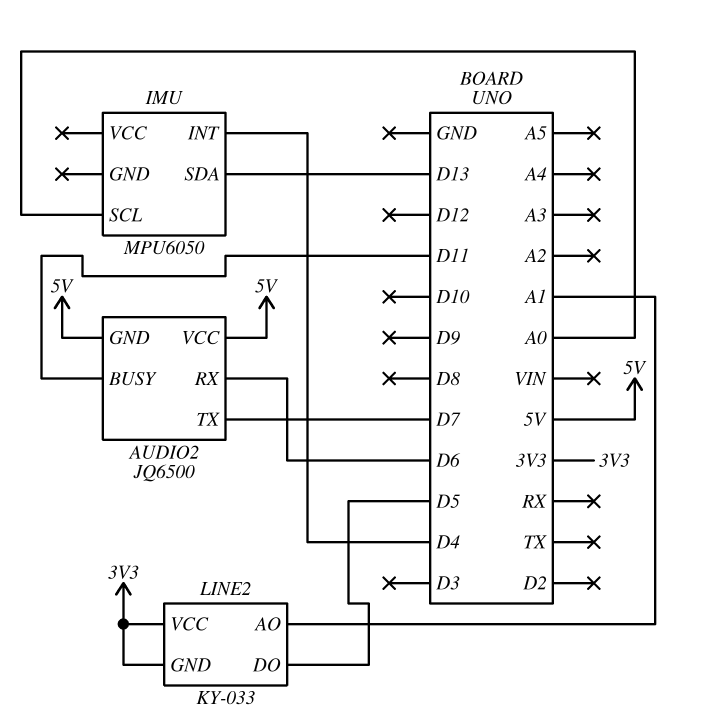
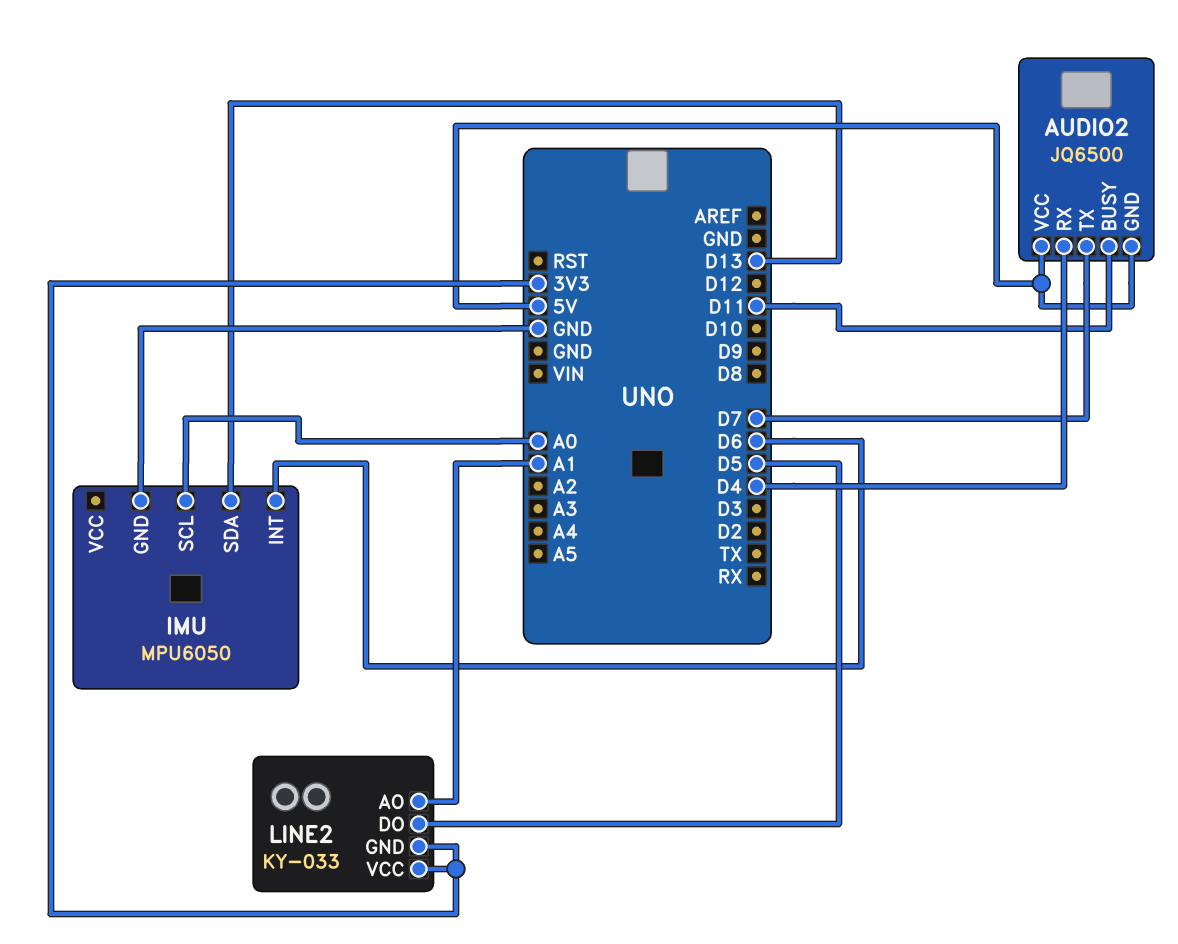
AUDIO2 pin RX: D6 -> D4
IMU pin GND: none -> GND
IMU pin INT: D4 -> D6

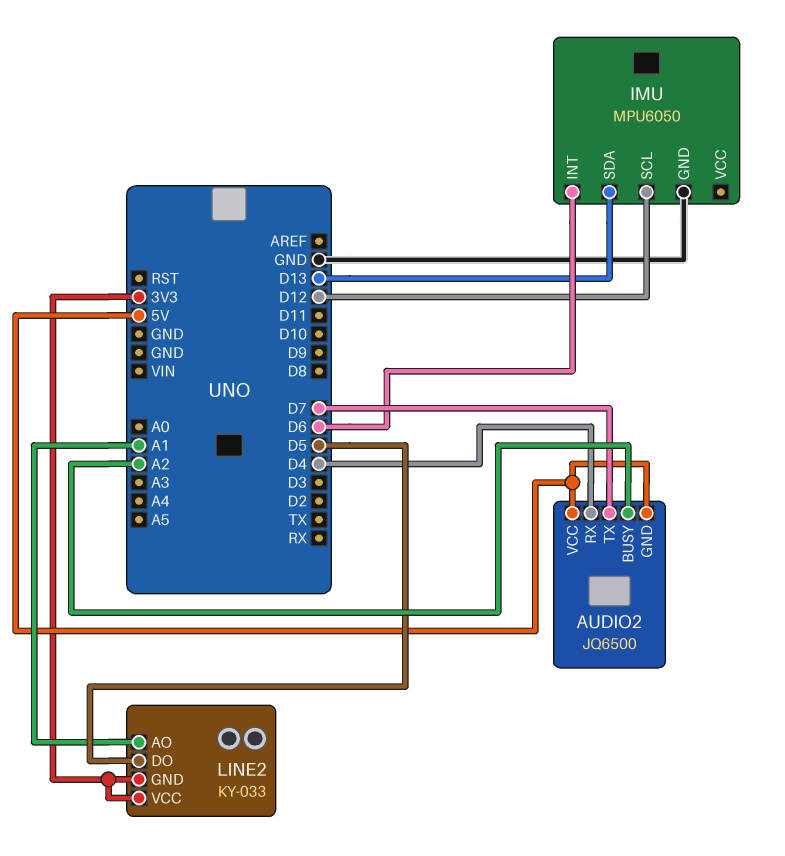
AUDIO2 pin BUSY: D11 -> A2
IMU pin SCL: A0 -> D12

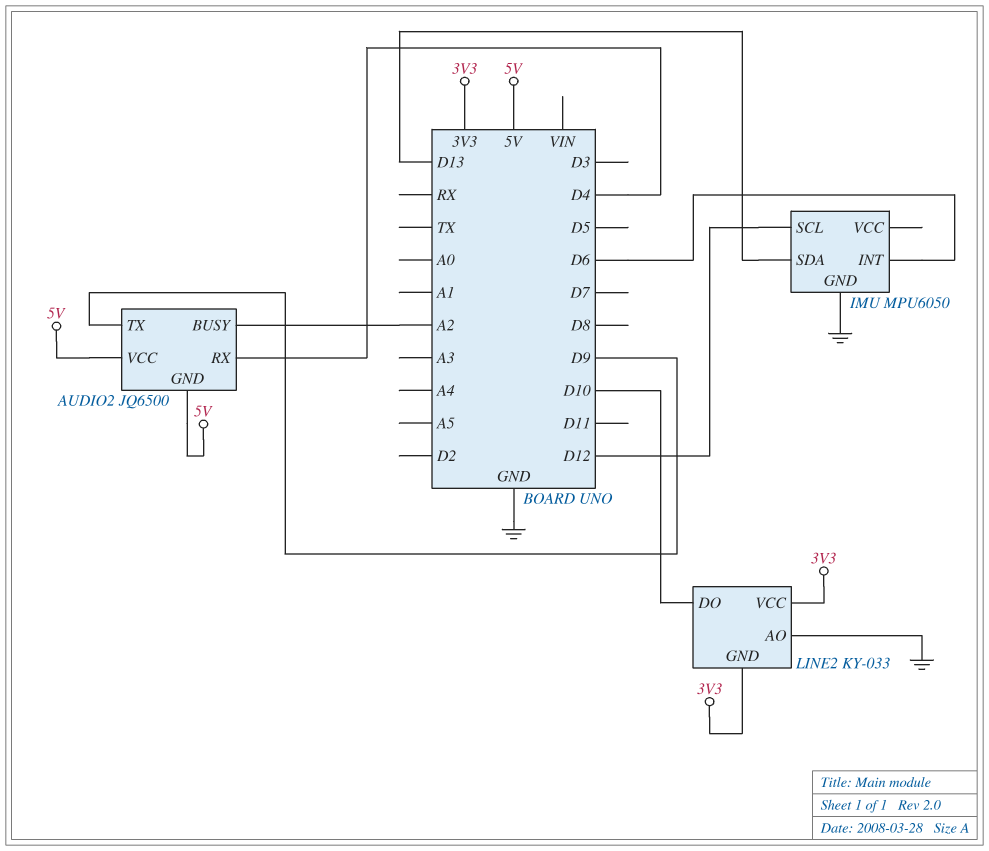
AUDIO2 pin TX: D7 -> D9
LINE2 pin AO: A1 -> GND
LINE2 pin DO: D5 -> D10

